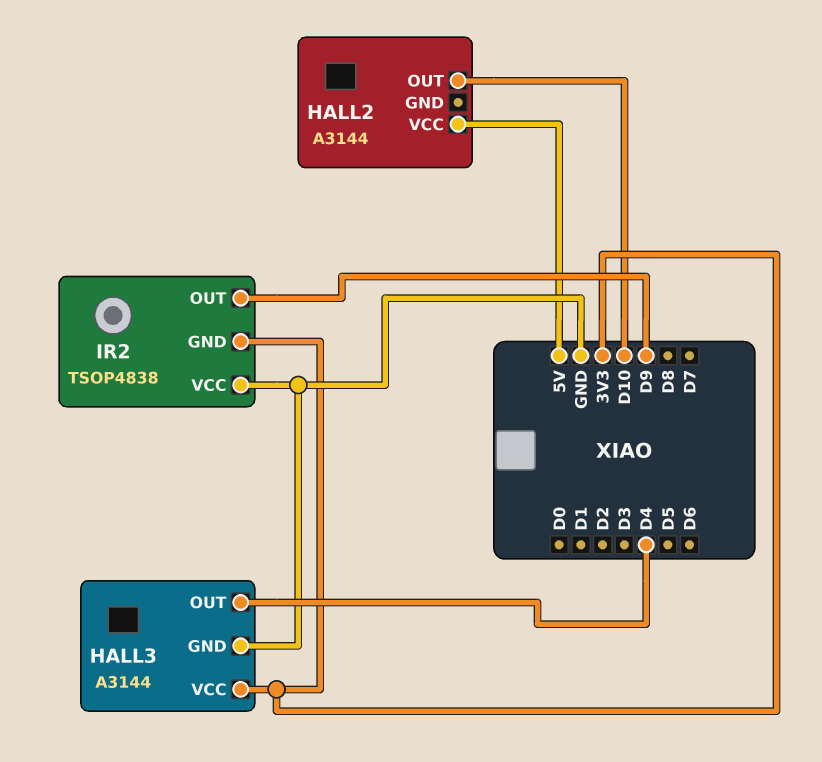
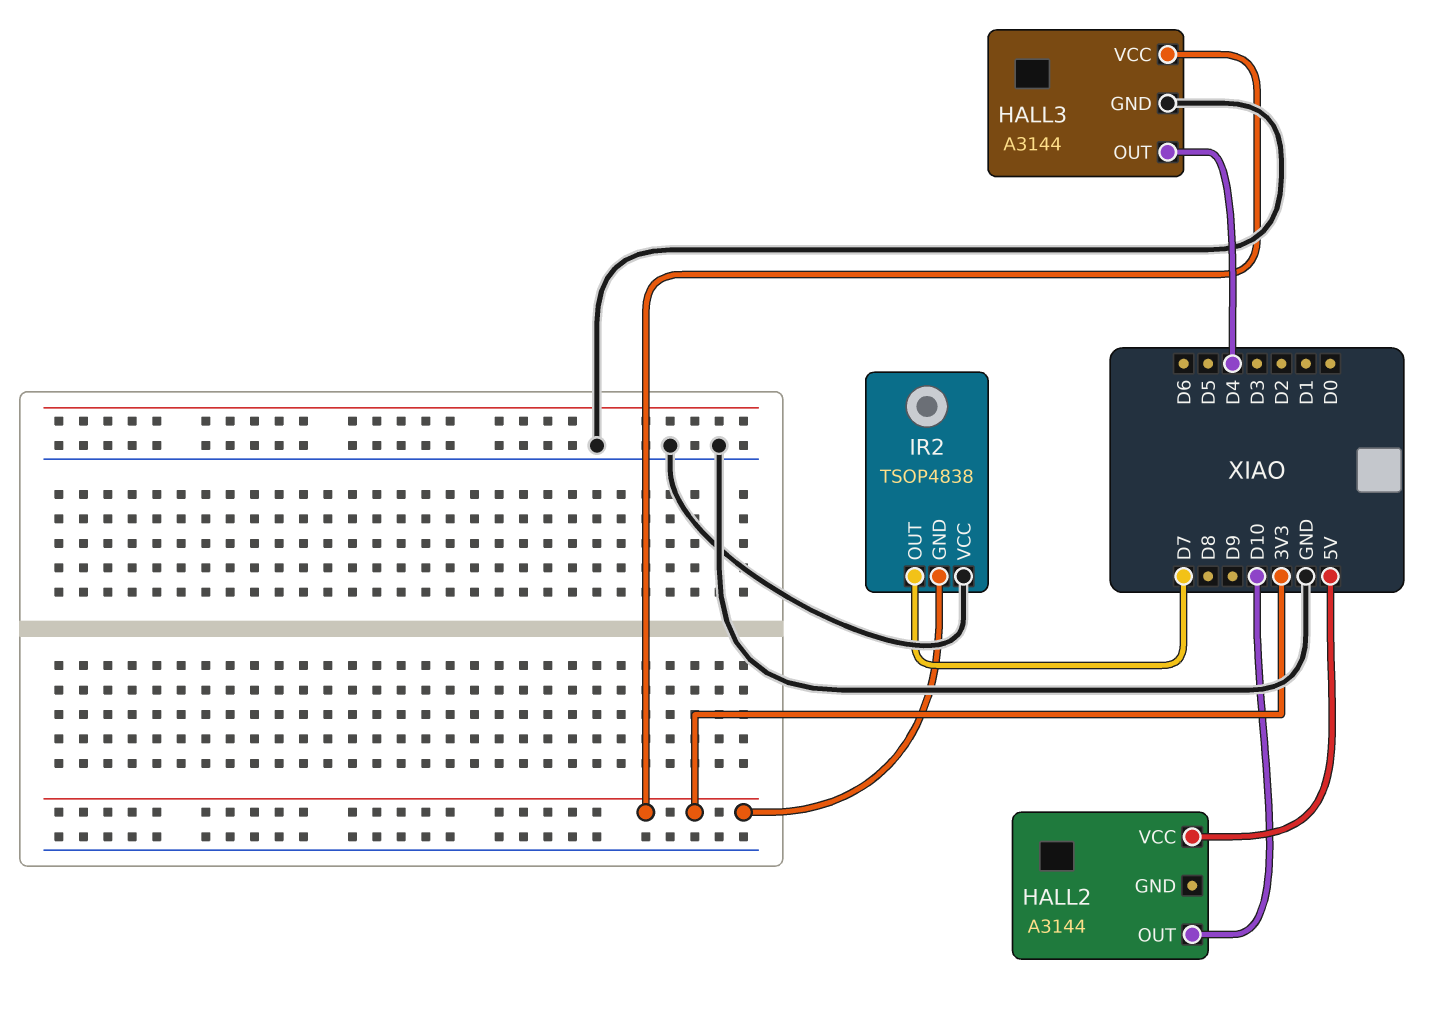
IR2 pin OUT: D9 -> D7

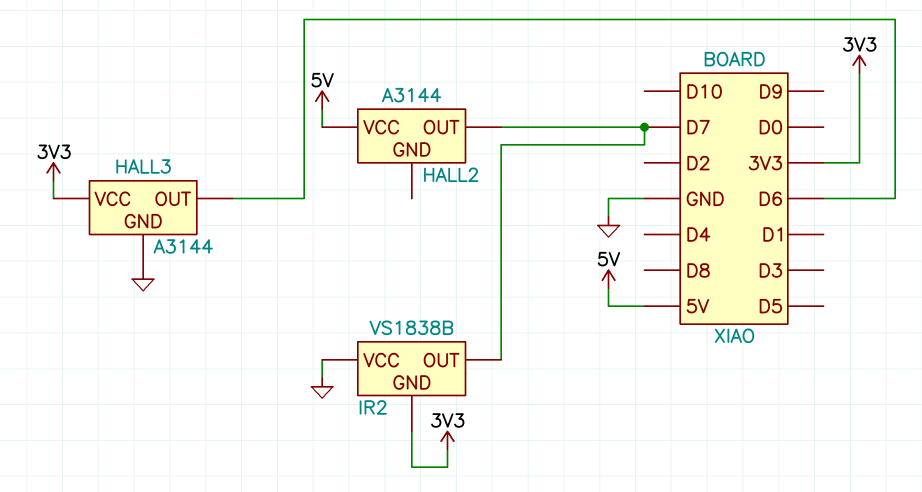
HALL2 pin OUT: D10 -> D7
HALL3 pin OUT: D4 -> D6
IR2: TSOP4838 -> VS1838B

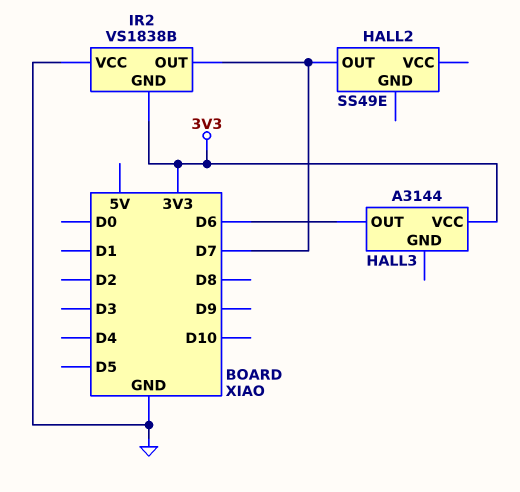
HALL2: A3144 -> SS49E
HALL2 pin VCC: 5V -> none
HALL3 pin GND: GND -> none

